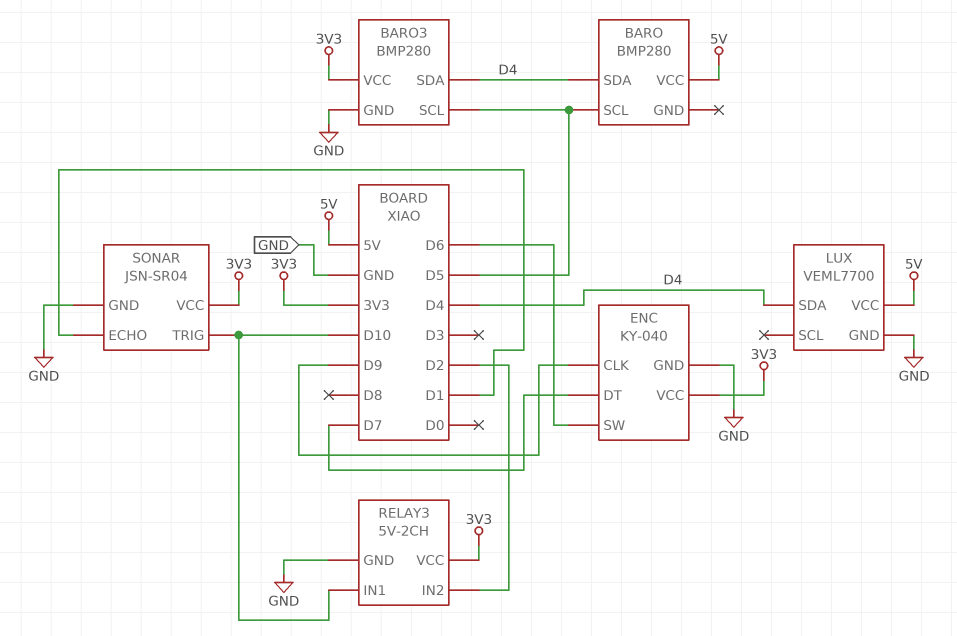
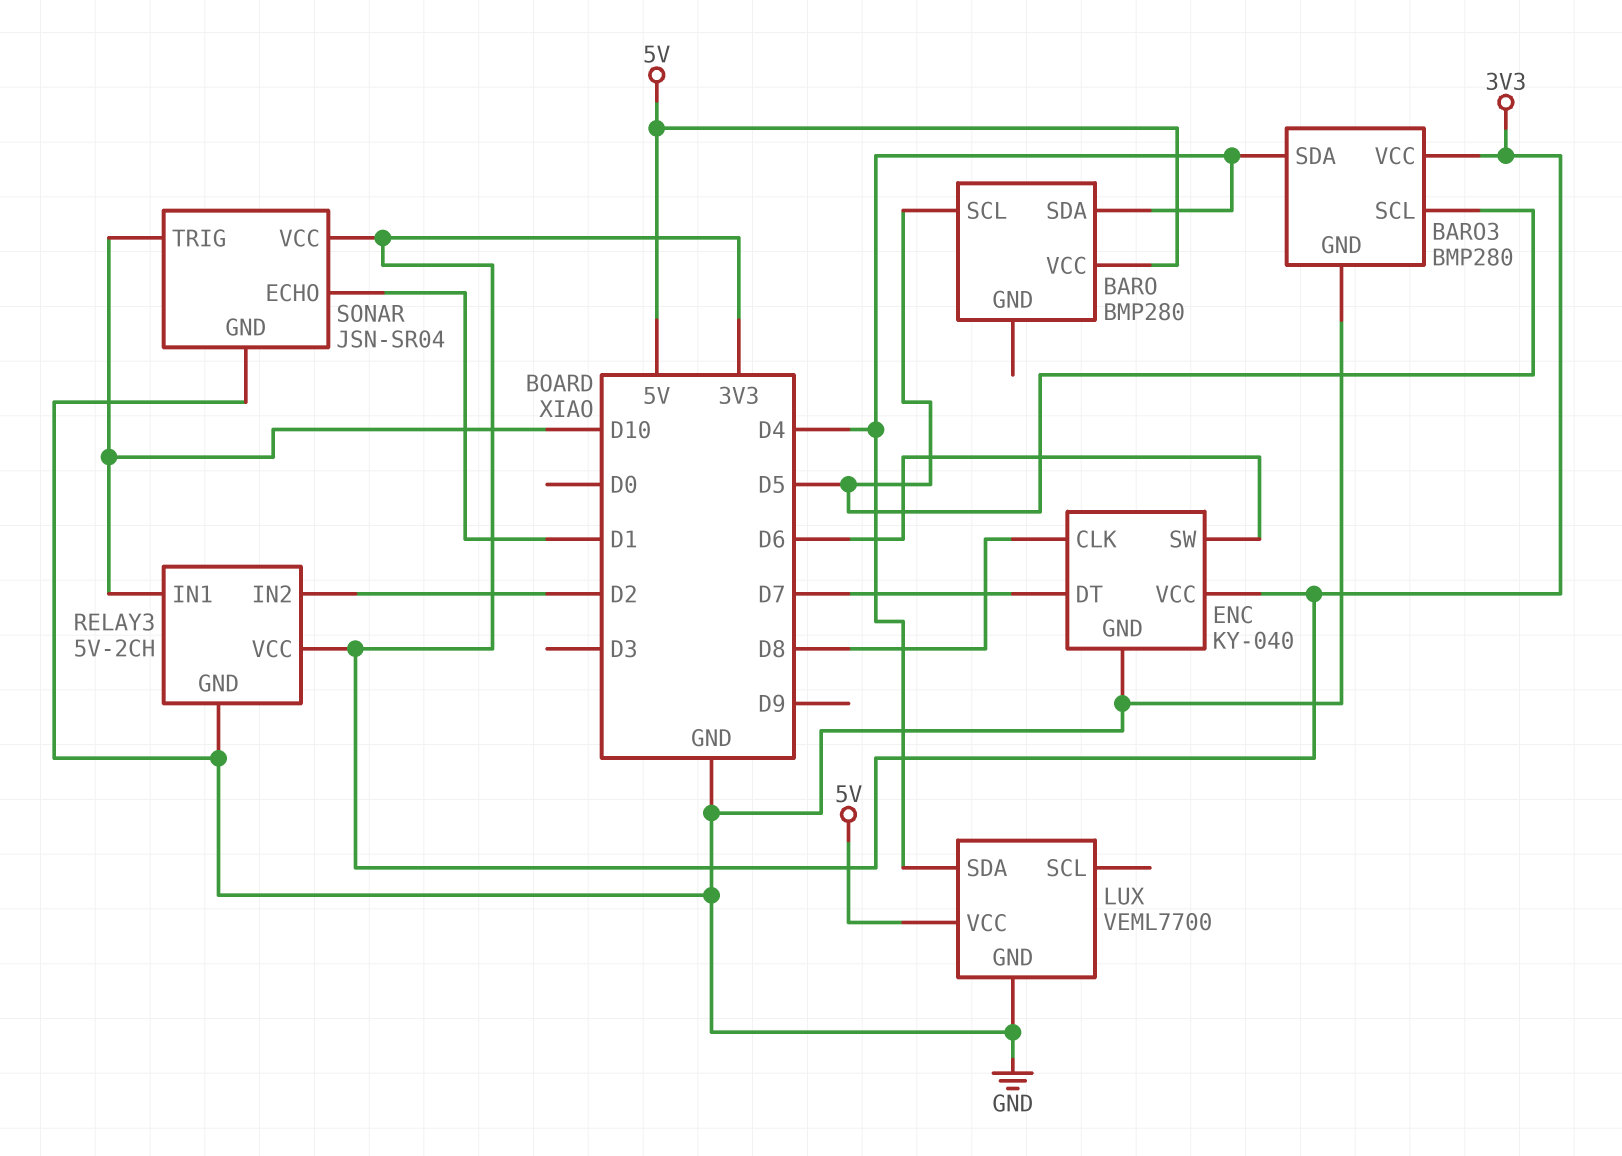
ENC pin CLK: D9 -> D8

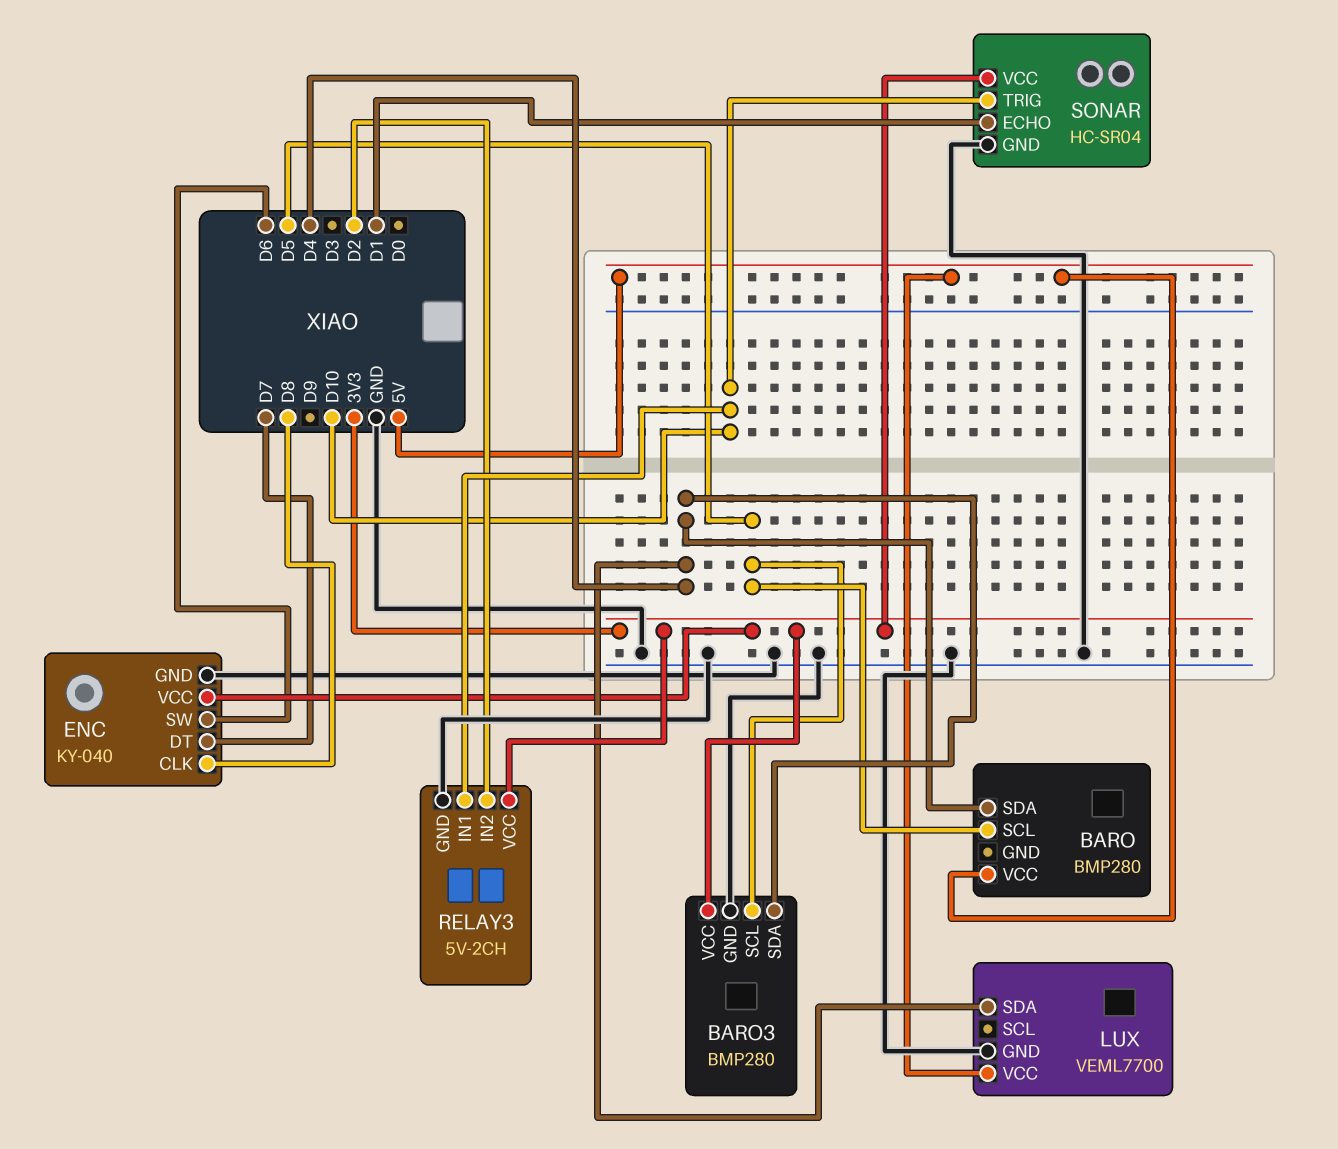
SONAR: JSN-SR04 -> HC-SR04

